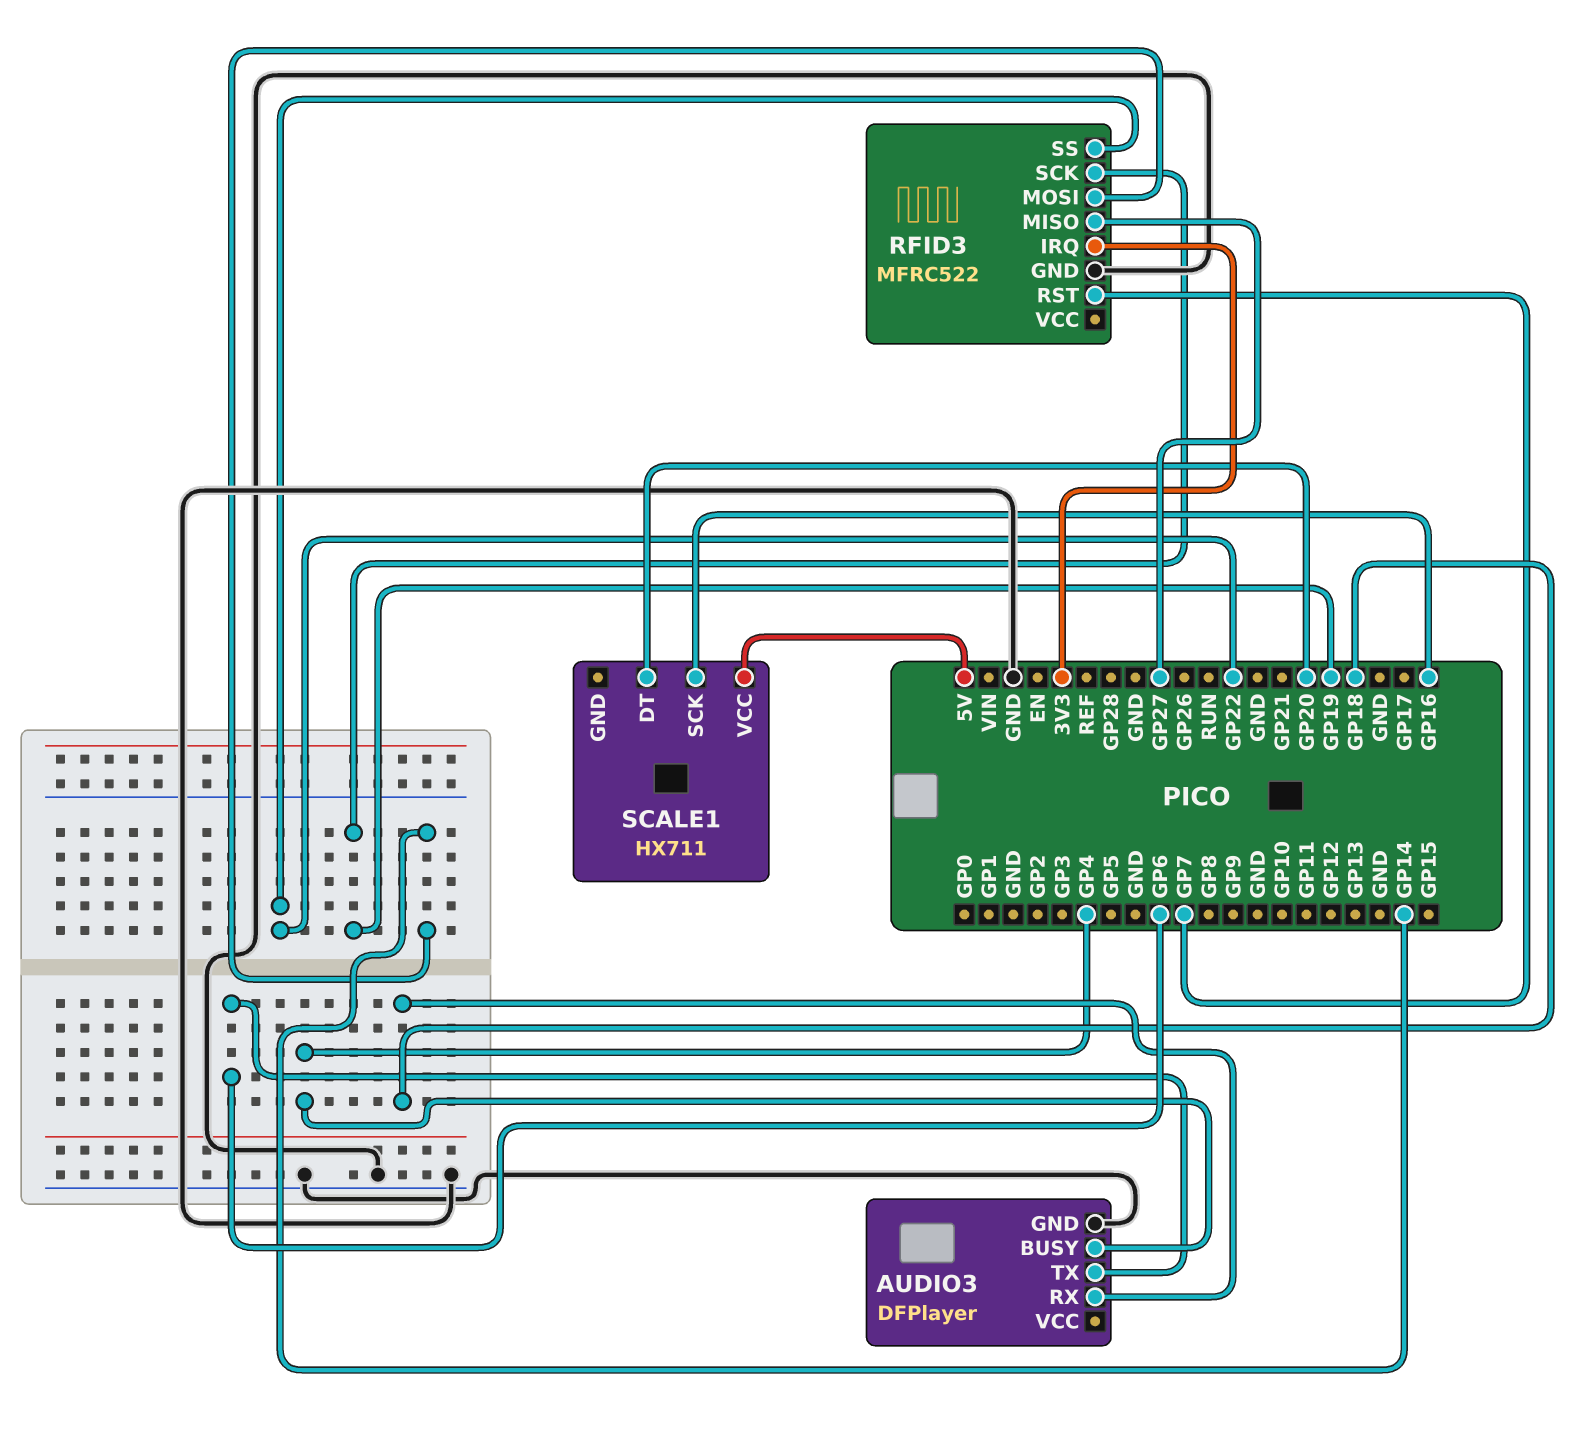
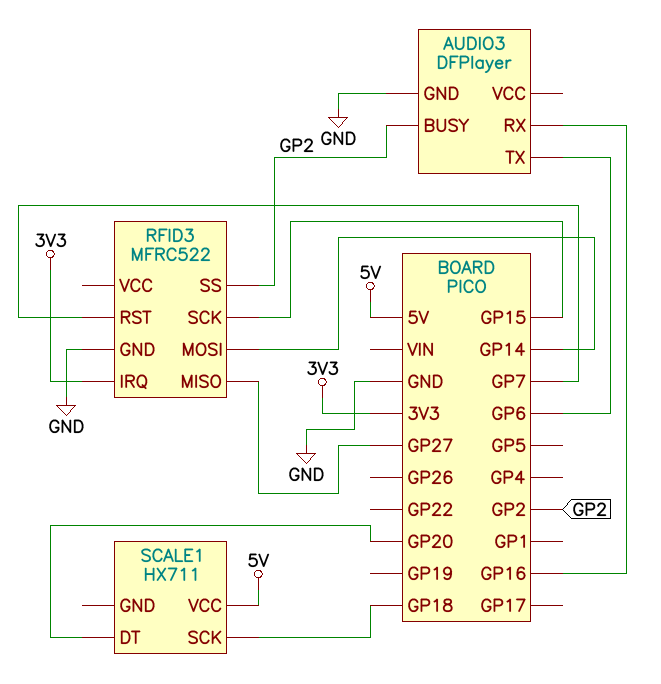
AUDIO3 pin BUSY: GP4 -> GP2
AUDIO3 pin RX: GP18 -> GP16
RFID3 pin SCK: GP19 -> GP15
RFID3 pin SS: GP22 -> GP2
SCALE1 pin SCK: GP16 -> GP18

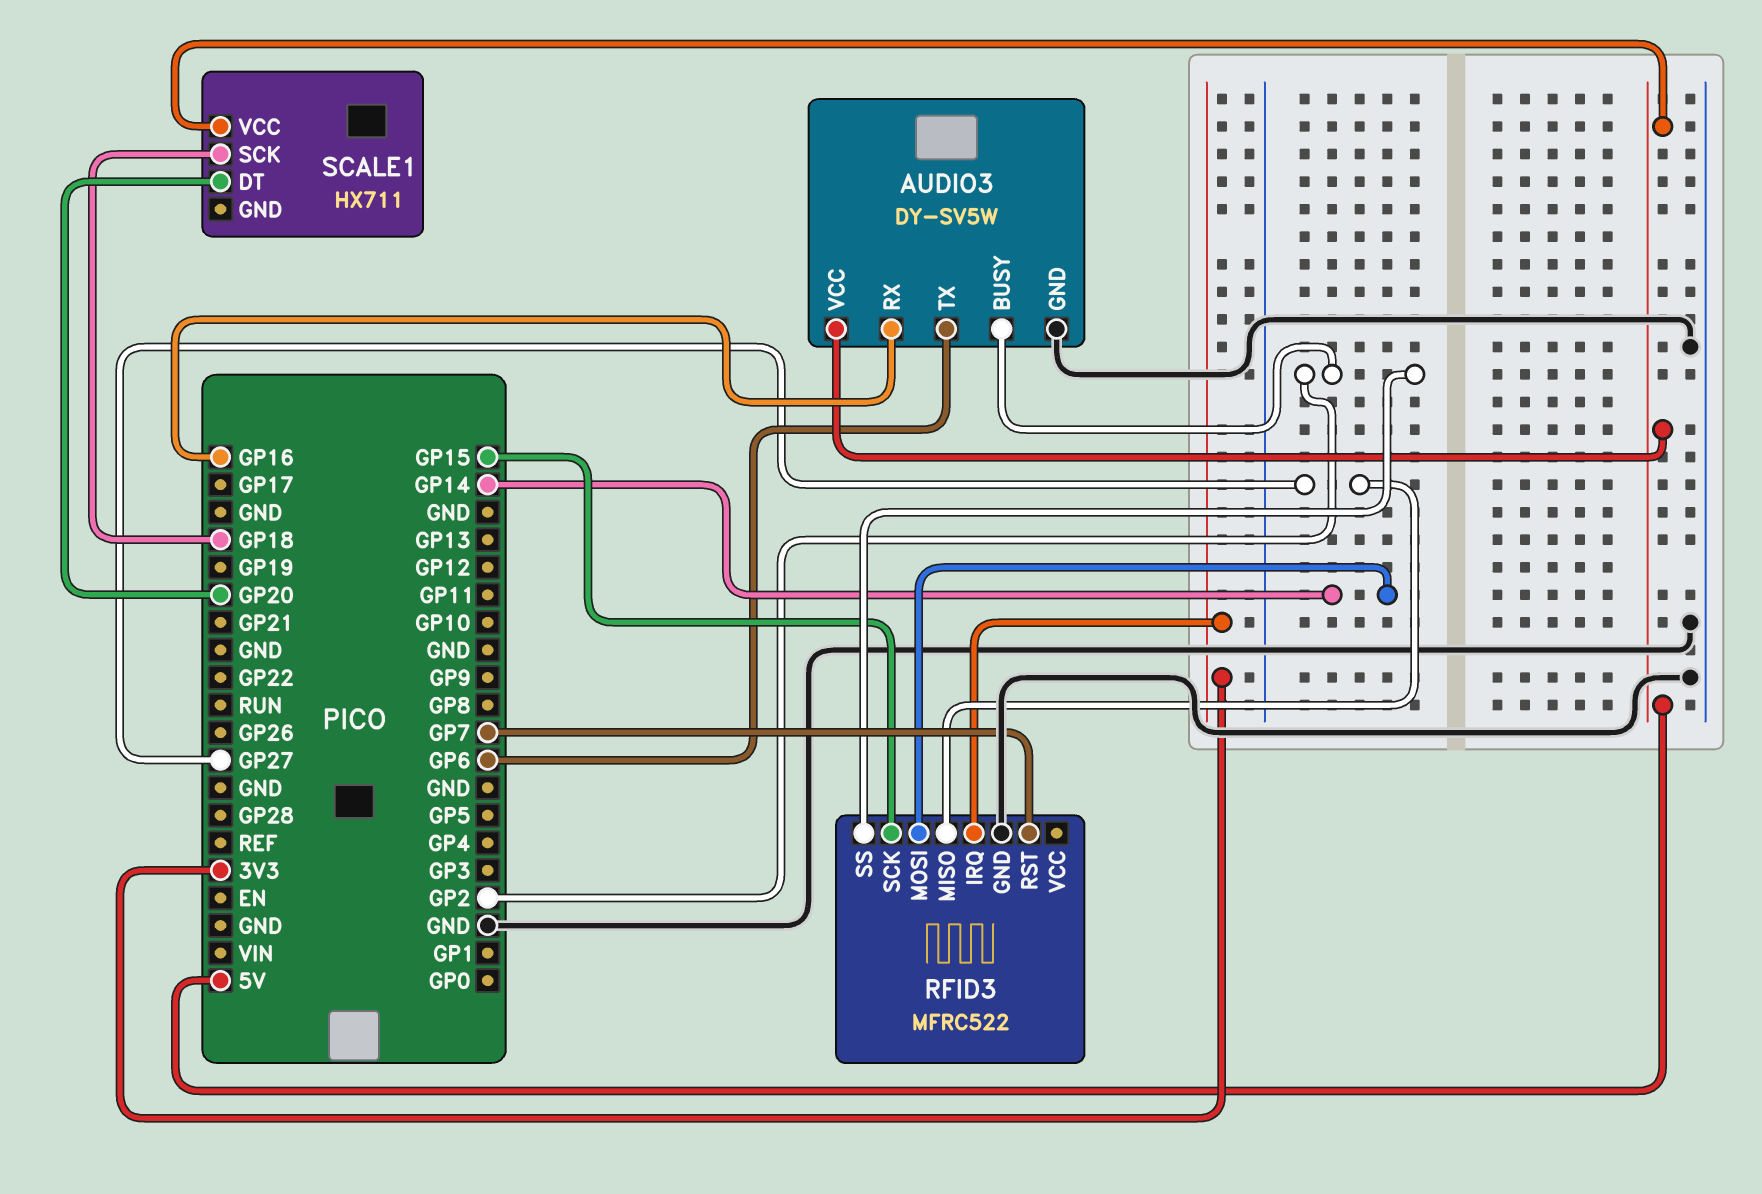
AUDIO3: DFPlayer -> DY-SV5W
AUDIO3 pin VCC: none -> 5V

